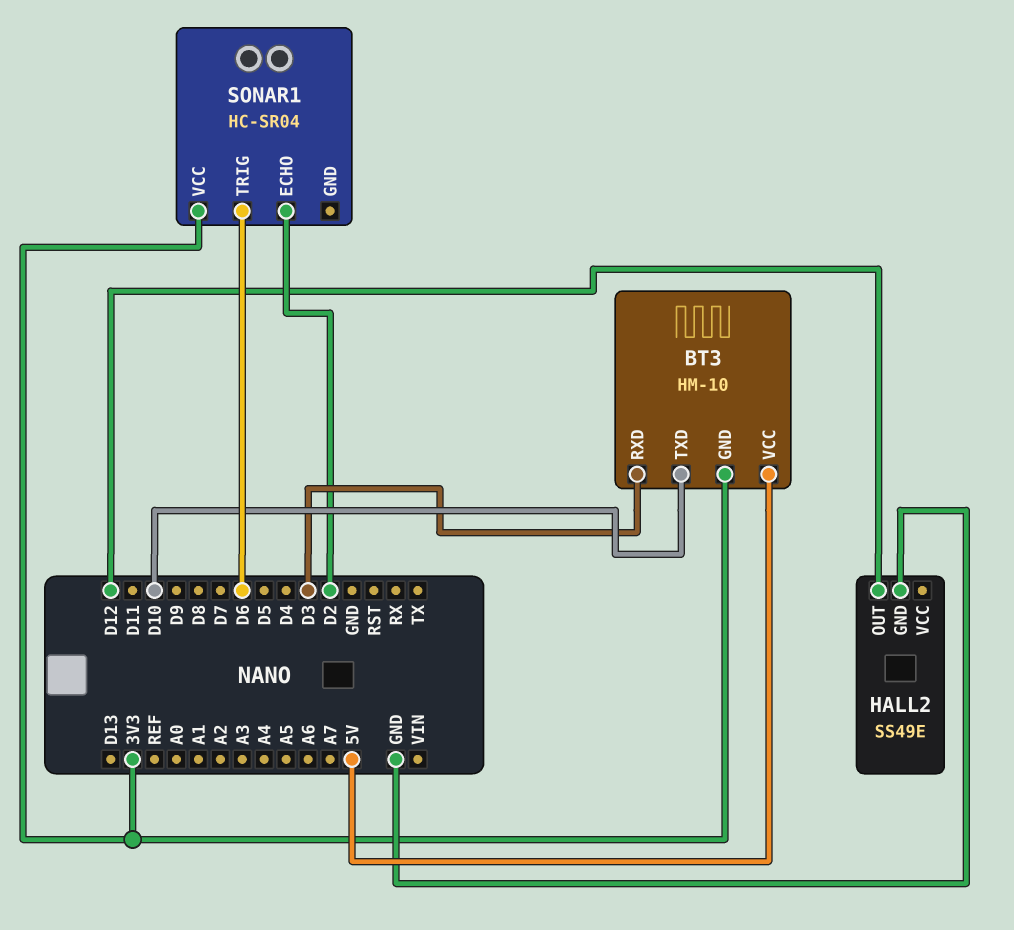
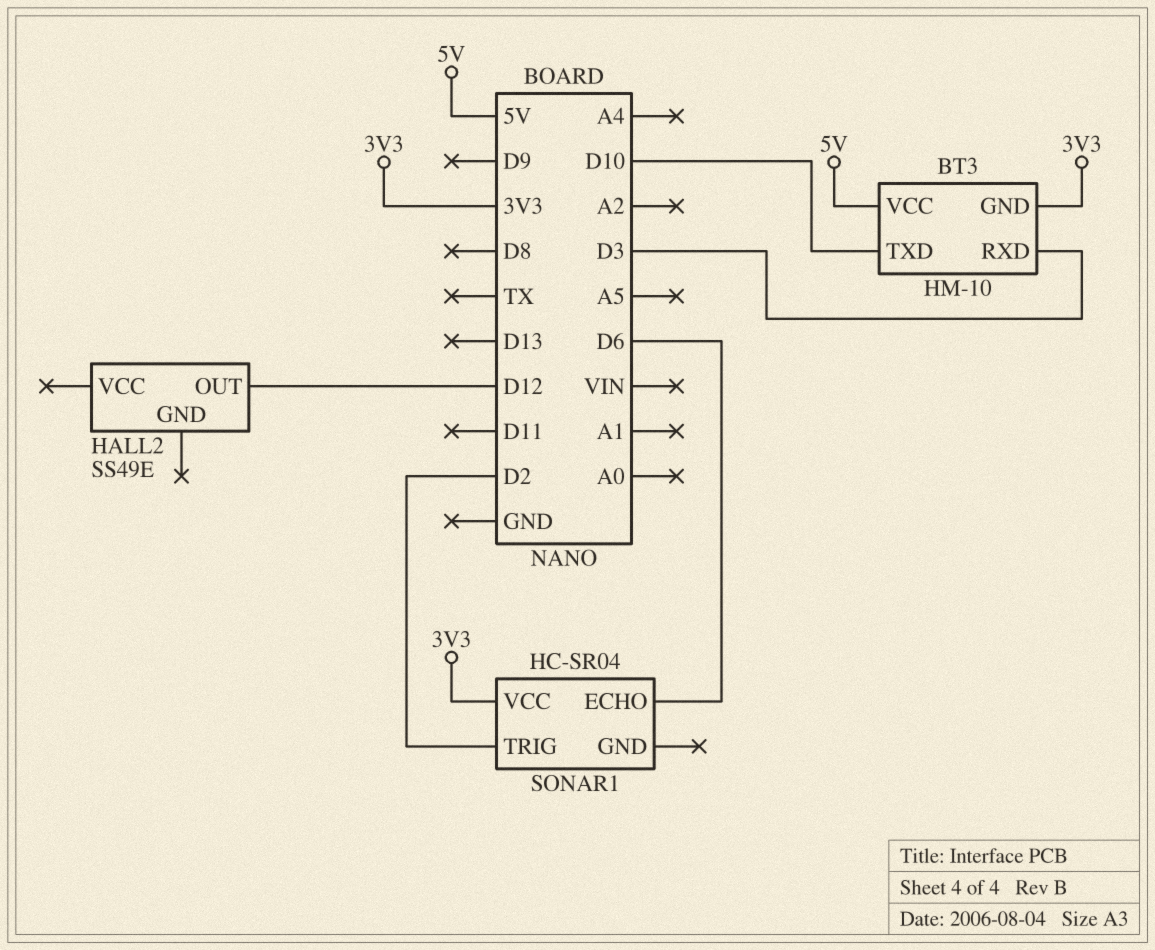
HALL2 pin GND: GND -> none
SONAR1 pin ECHO: D2 -> D6
SONAR1 pin TRIG: D6 -> D2

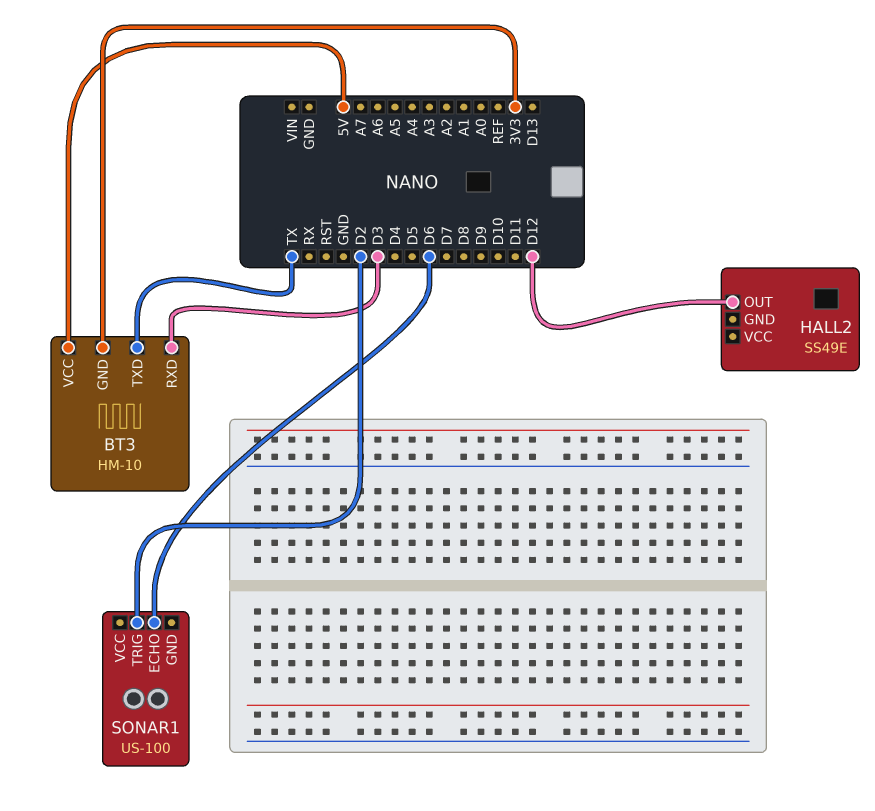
BT3 pin TXD: D10 -> TX
SONAR1: HC-SR04 -> US-100
SONAR1 pin VCC: 3V3 -> none

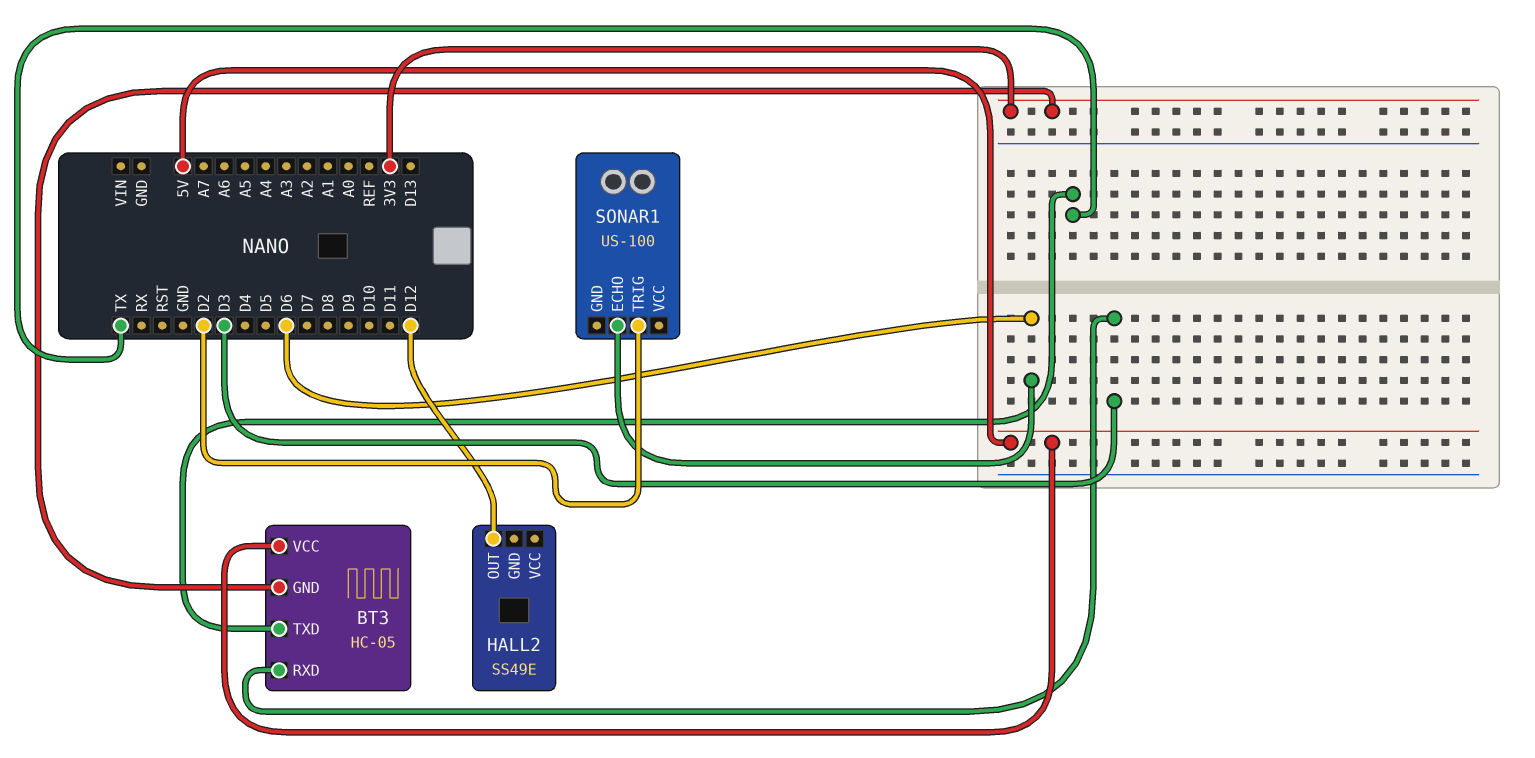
BT3: HM-10 -> HC-05

